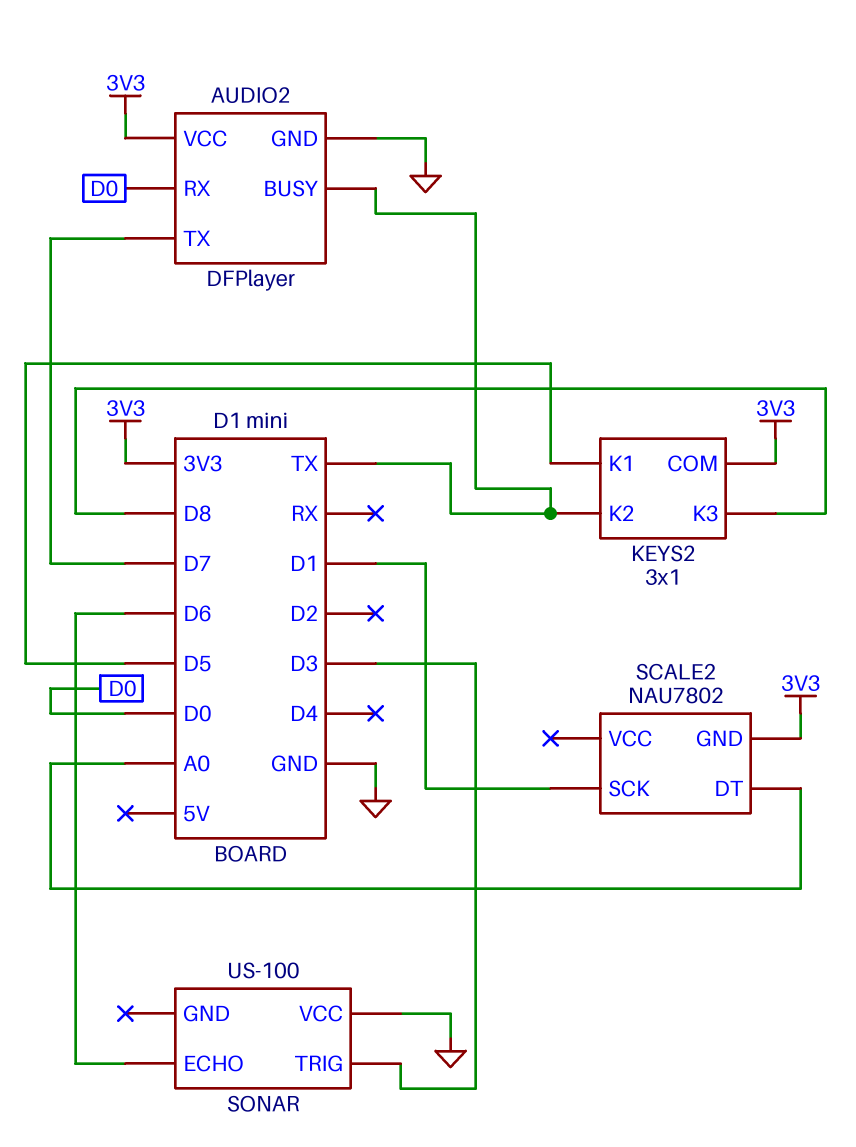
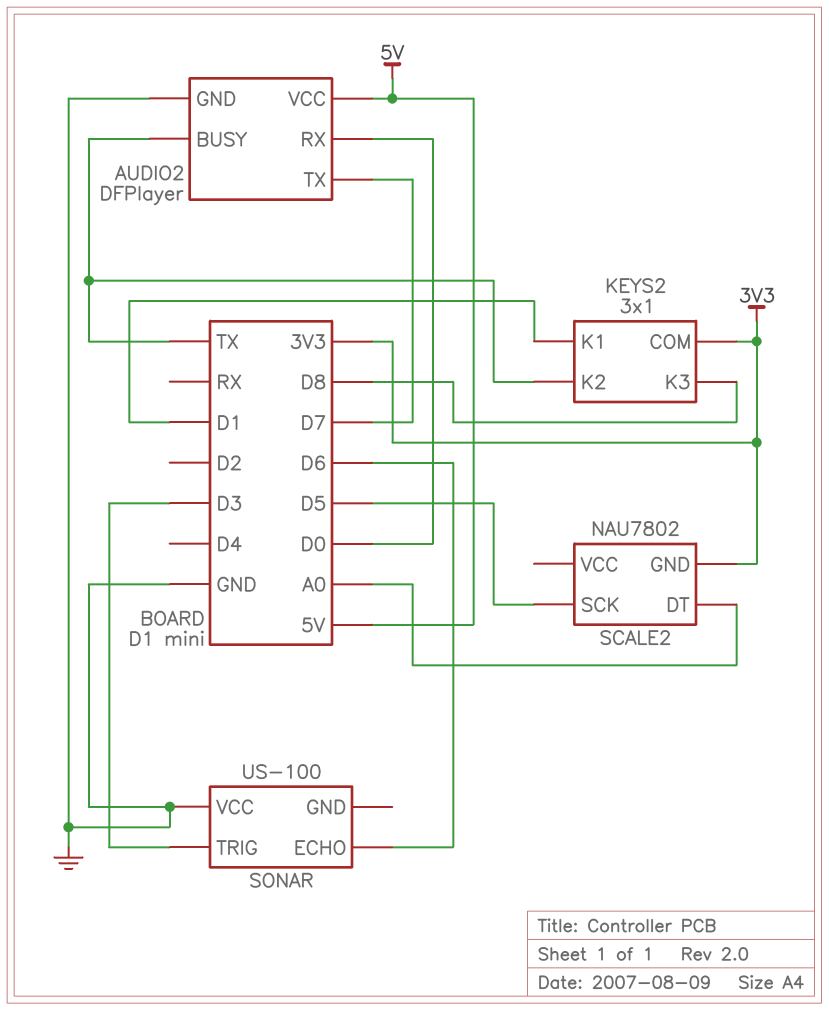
AUDIO2 pin VCC: 3V3 -> 5V
KEYS2 pin K1: D5 -> D1
SCALE2 pin SCK: D1 -> D5

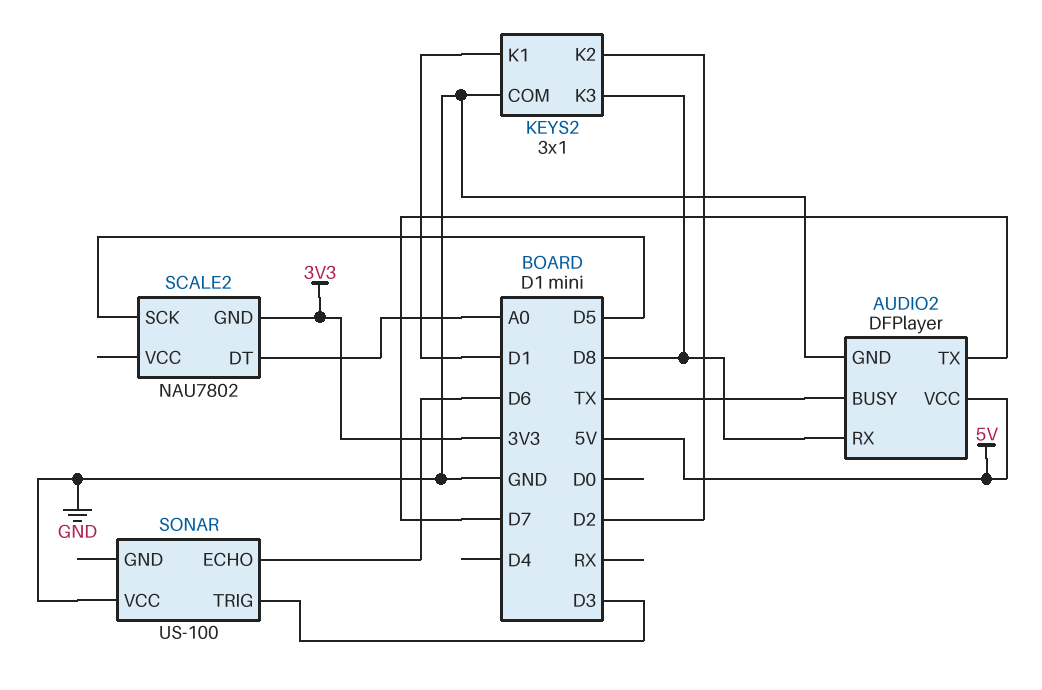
AUDIO2 pin RX: D0 -> D8
KEYS2 pin COM: 3V3 -> GND
KEYS2 pin K2: TX -> D2

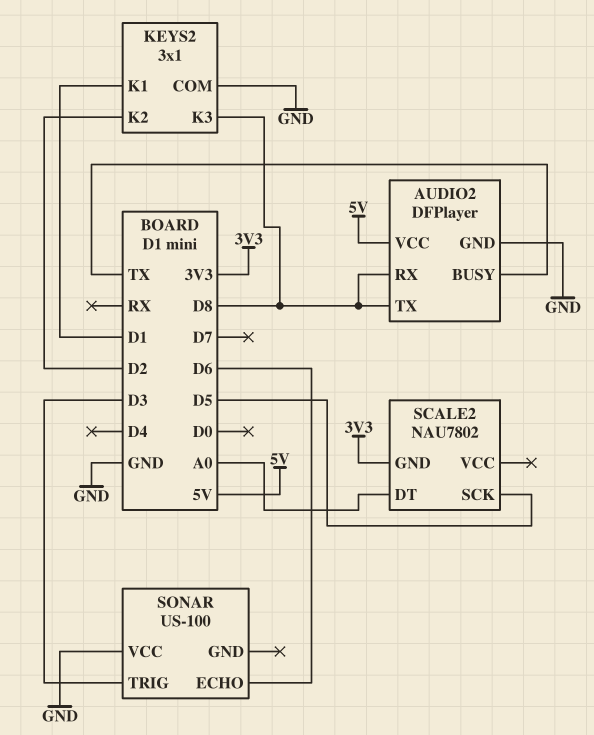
AUDIO2 pin TX: D7 -> D8

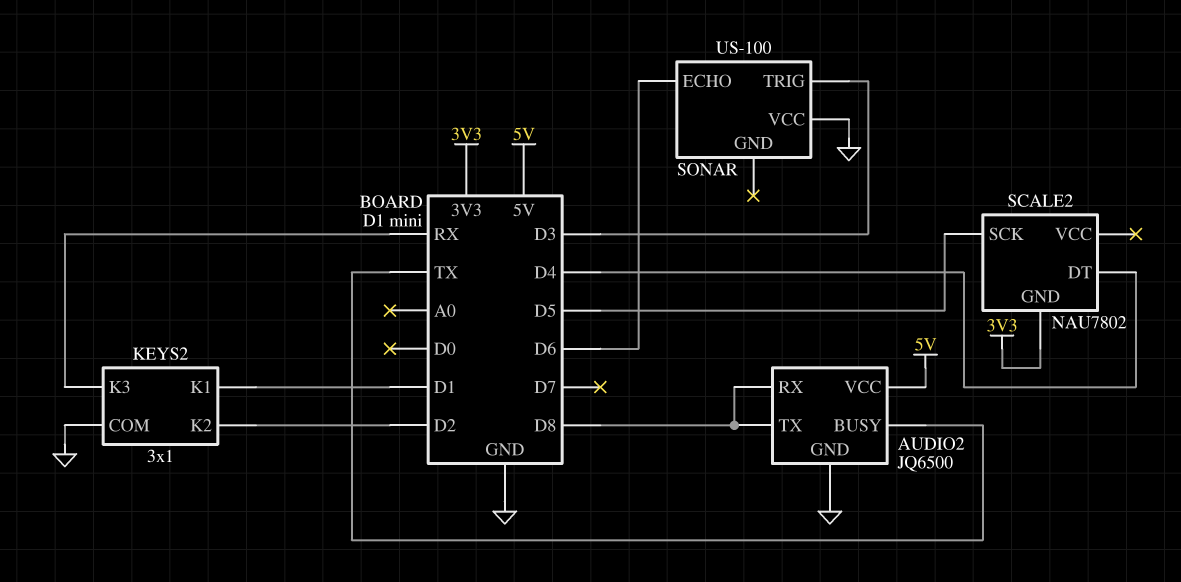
AUDIO2: DFPlayer -> JQ6500
KEYS2 pin K3: D8 -> RX
SCALE2 pin DT: A0 -> D4

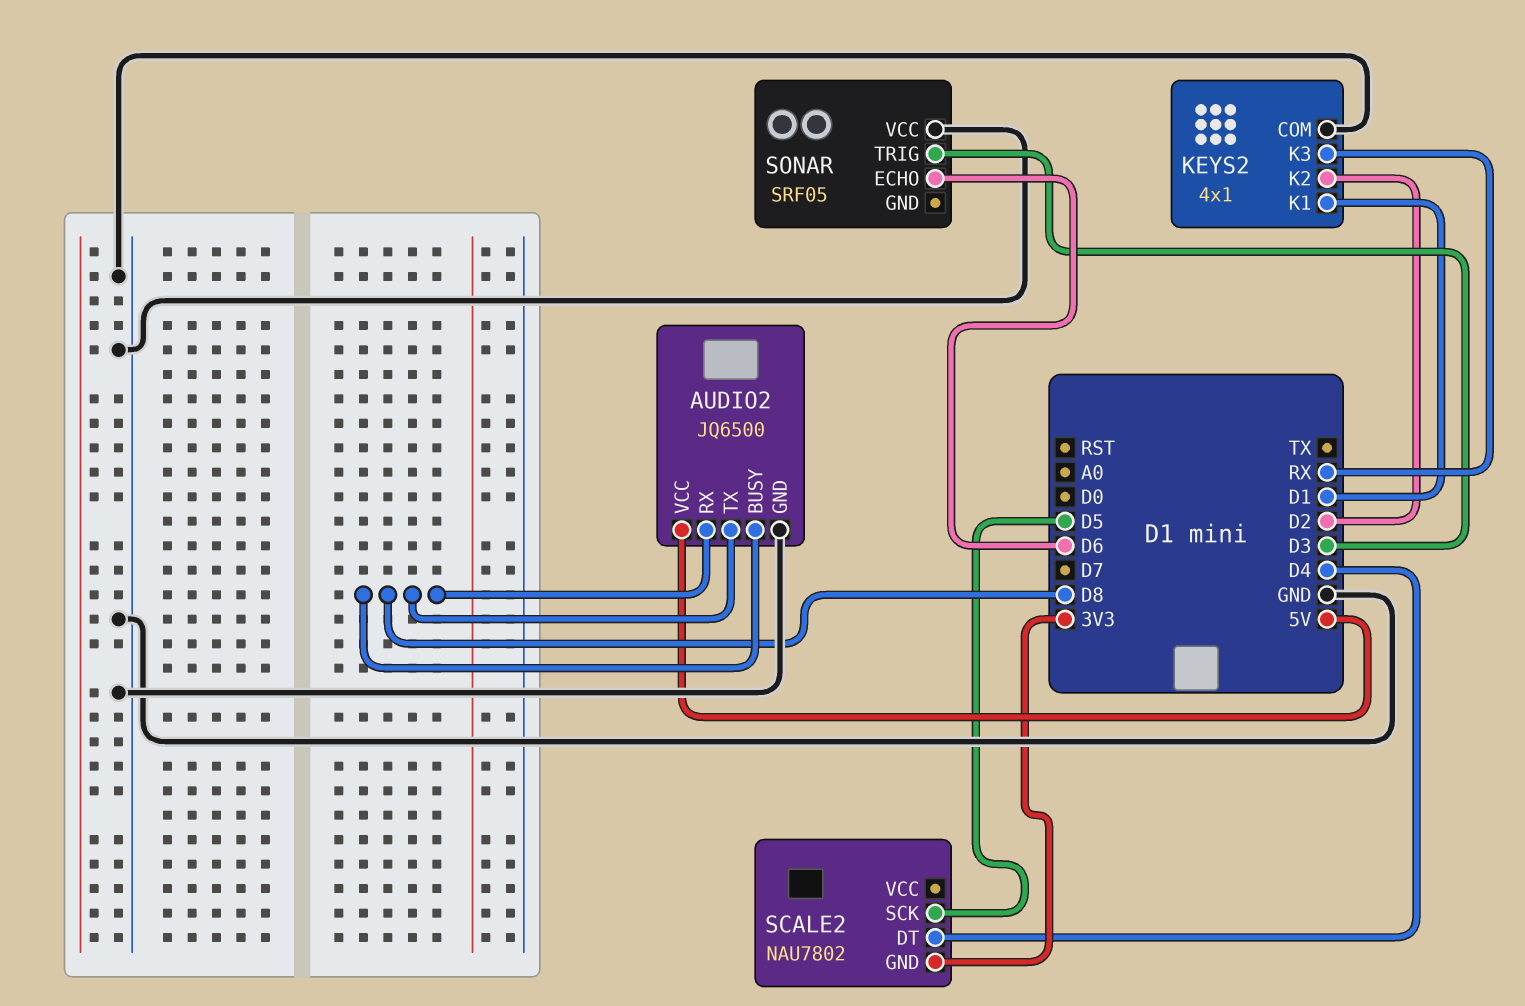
AUDIO2 pin BUSY: TX -> D8
KEYS2: 3x1 -> 4x1
SONAR: US-100 -> SRF05

